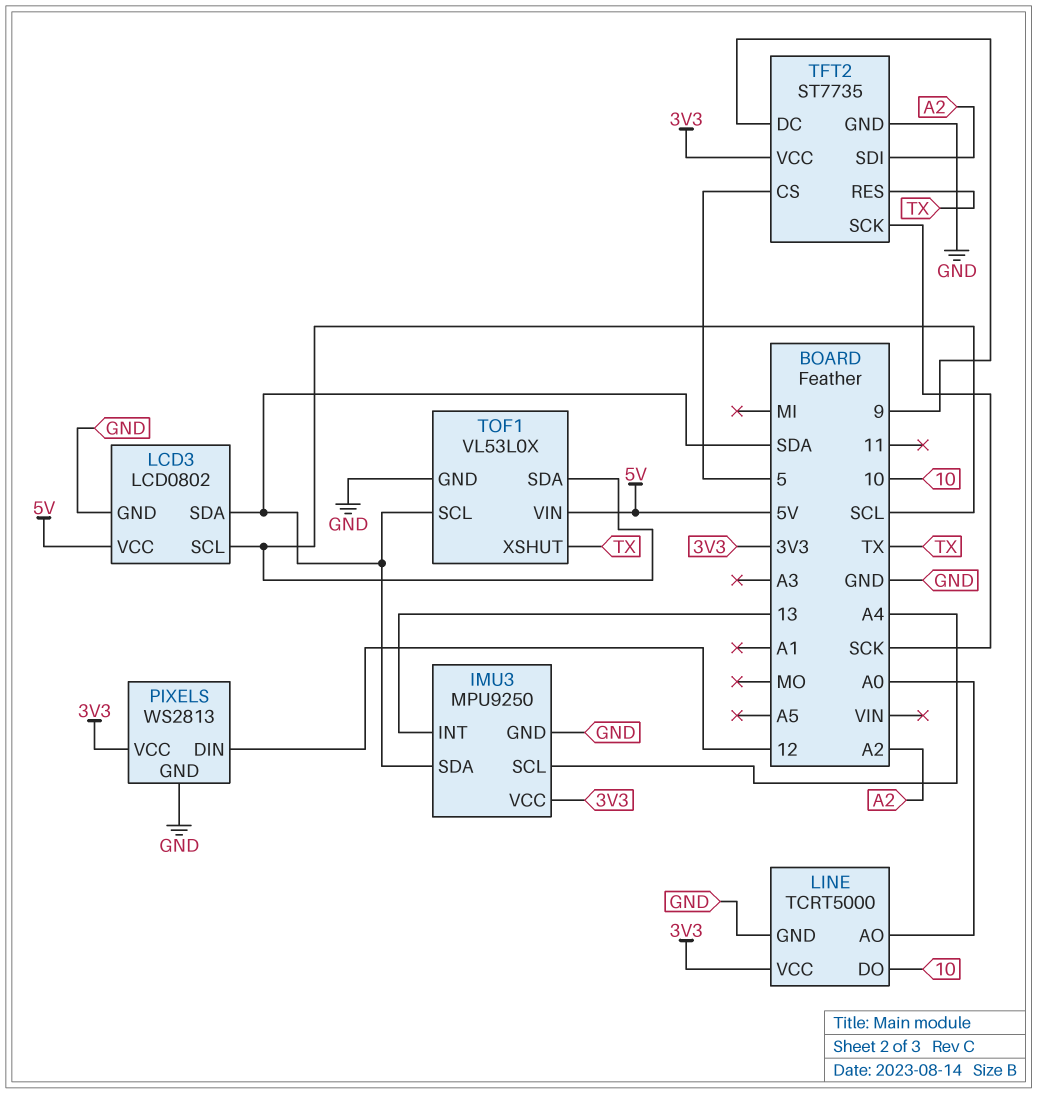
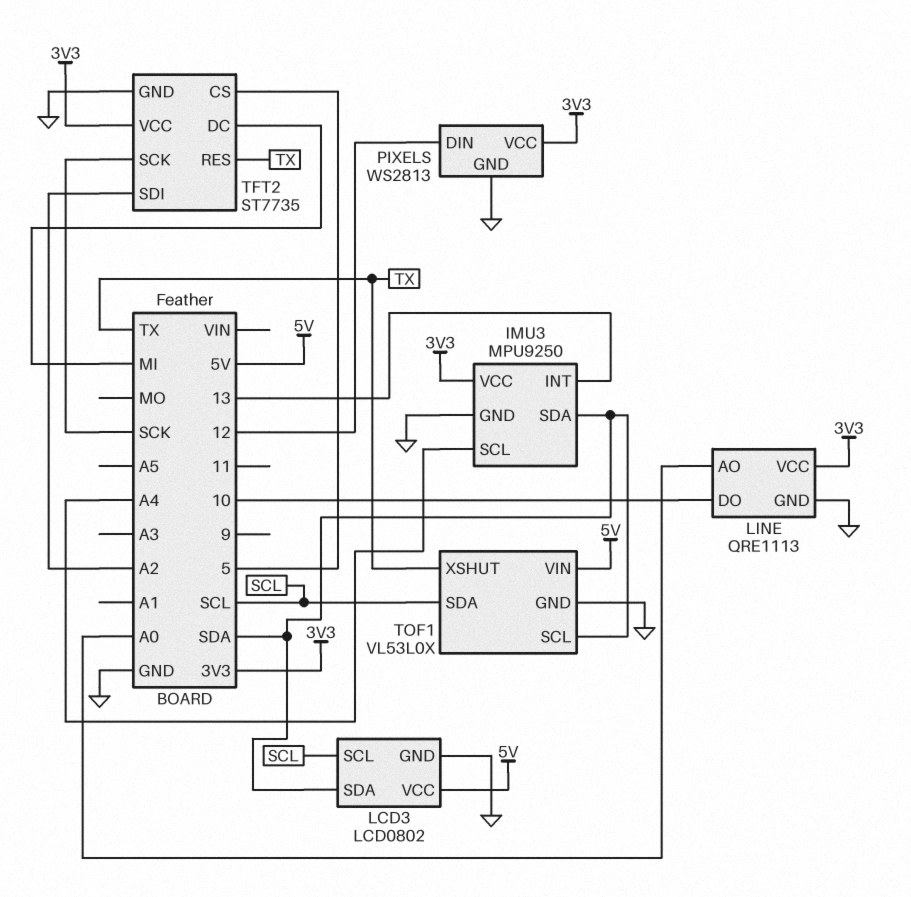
LINE: TCRT5000 -> QRE1113
TFT2 pin DC: 9 -> MI

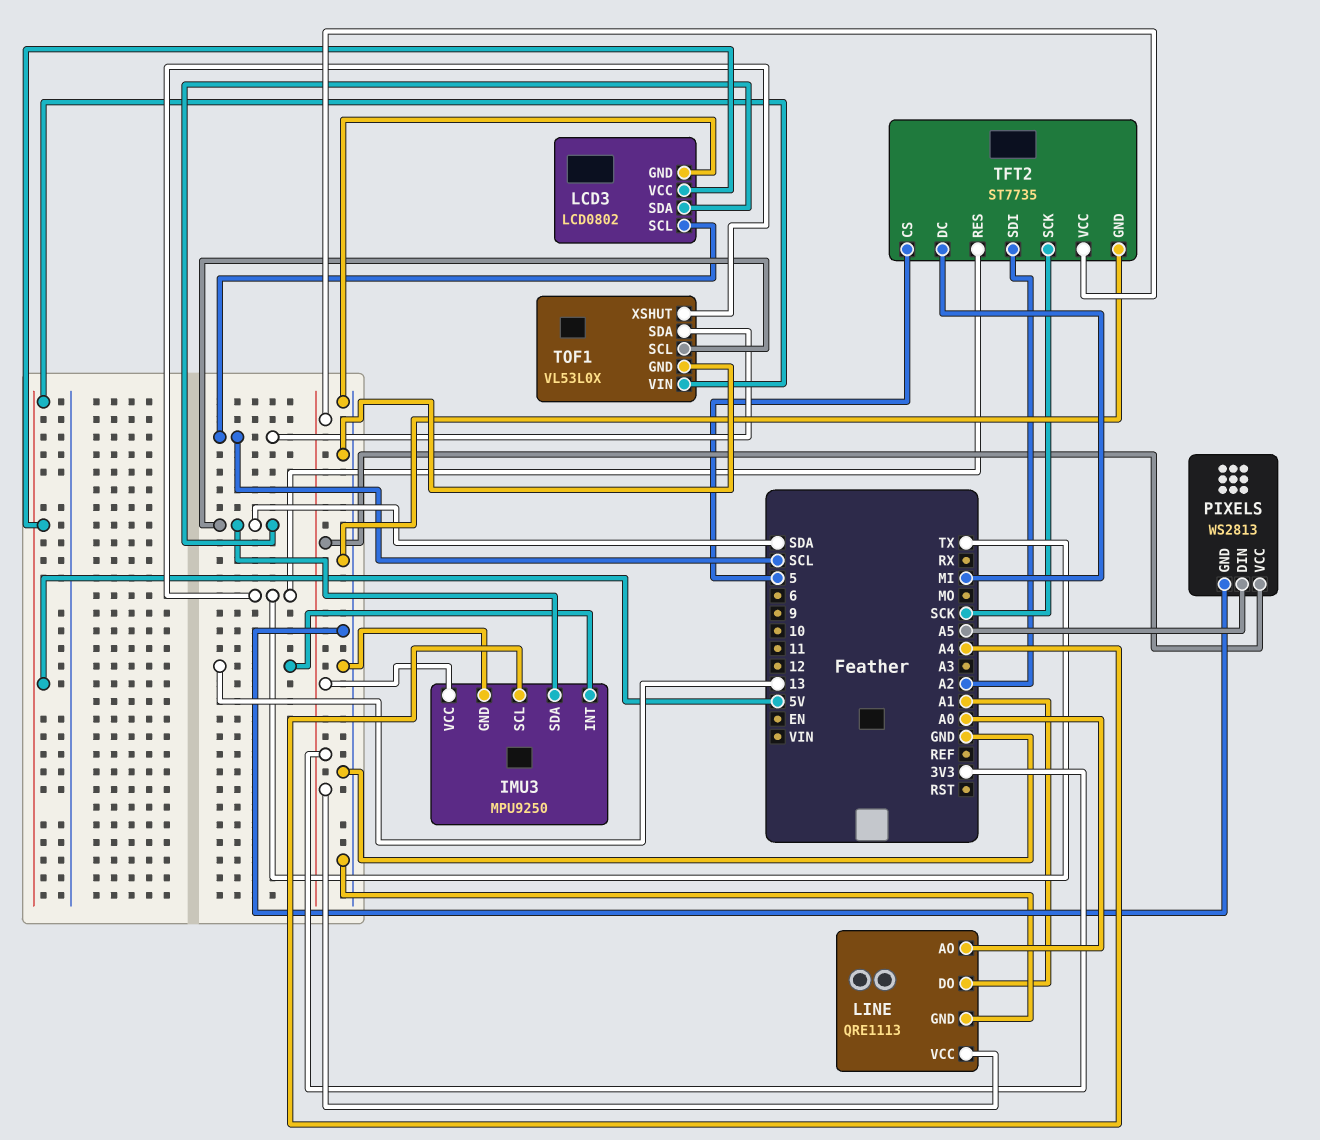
LINE pin DO: 10 -> A1
PIXELS pin DIN: 12 -> A5

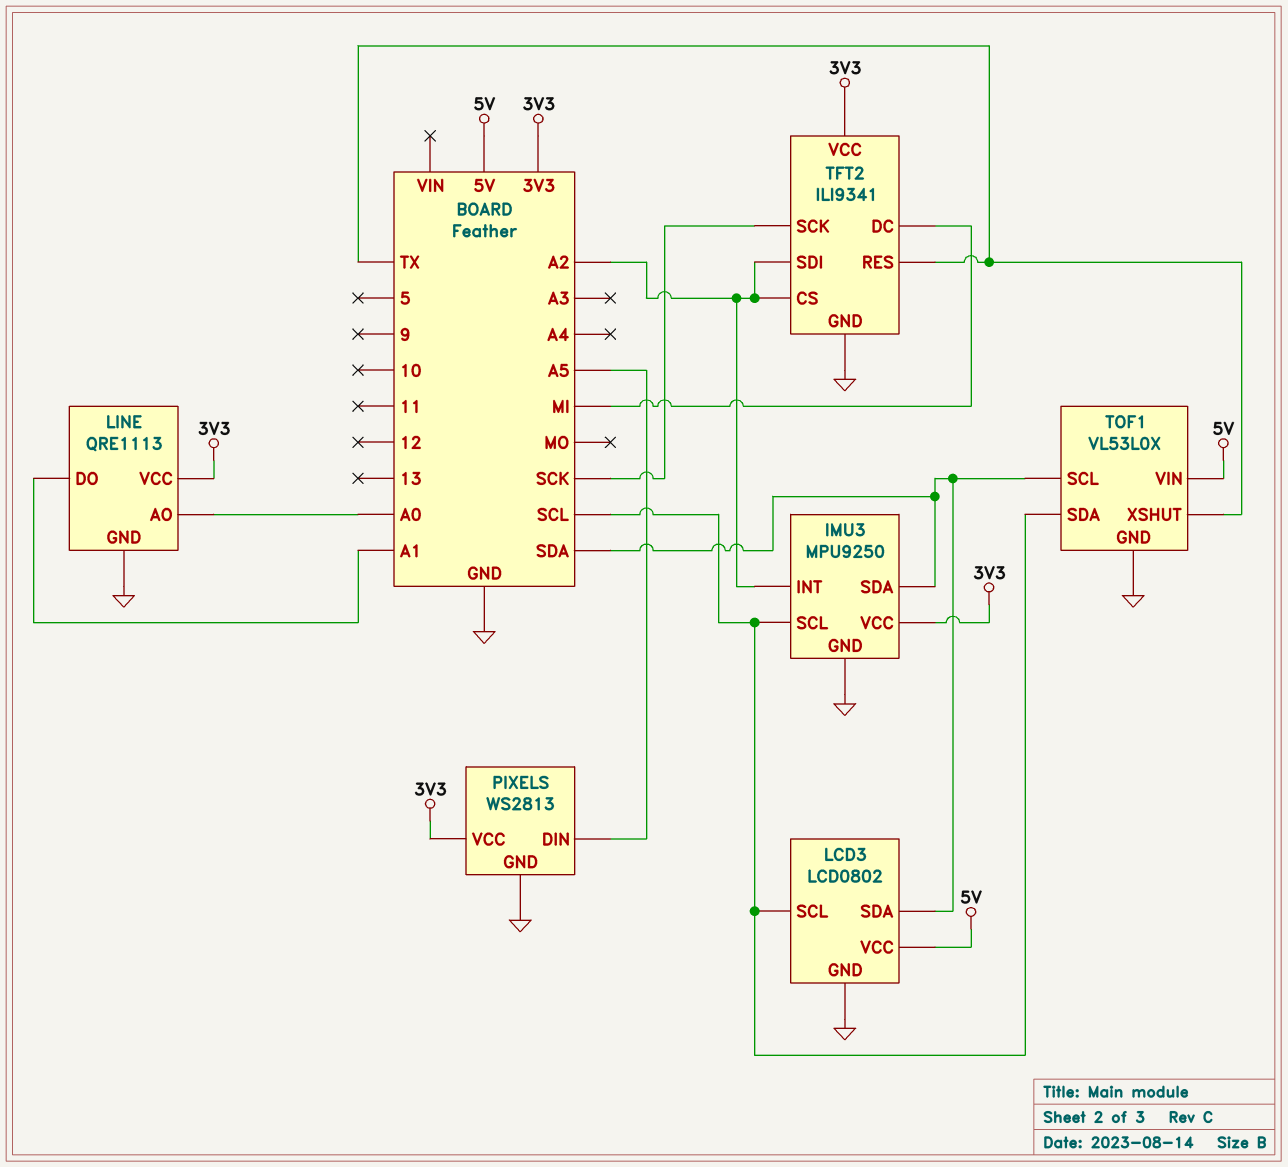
IMU3 pin INT: 13 -> A2
IMU3 pin SCL: A4 -> SCL
TFT2: ST7735 -> ILI9341
TFT2 pin CS: 5 -> A2

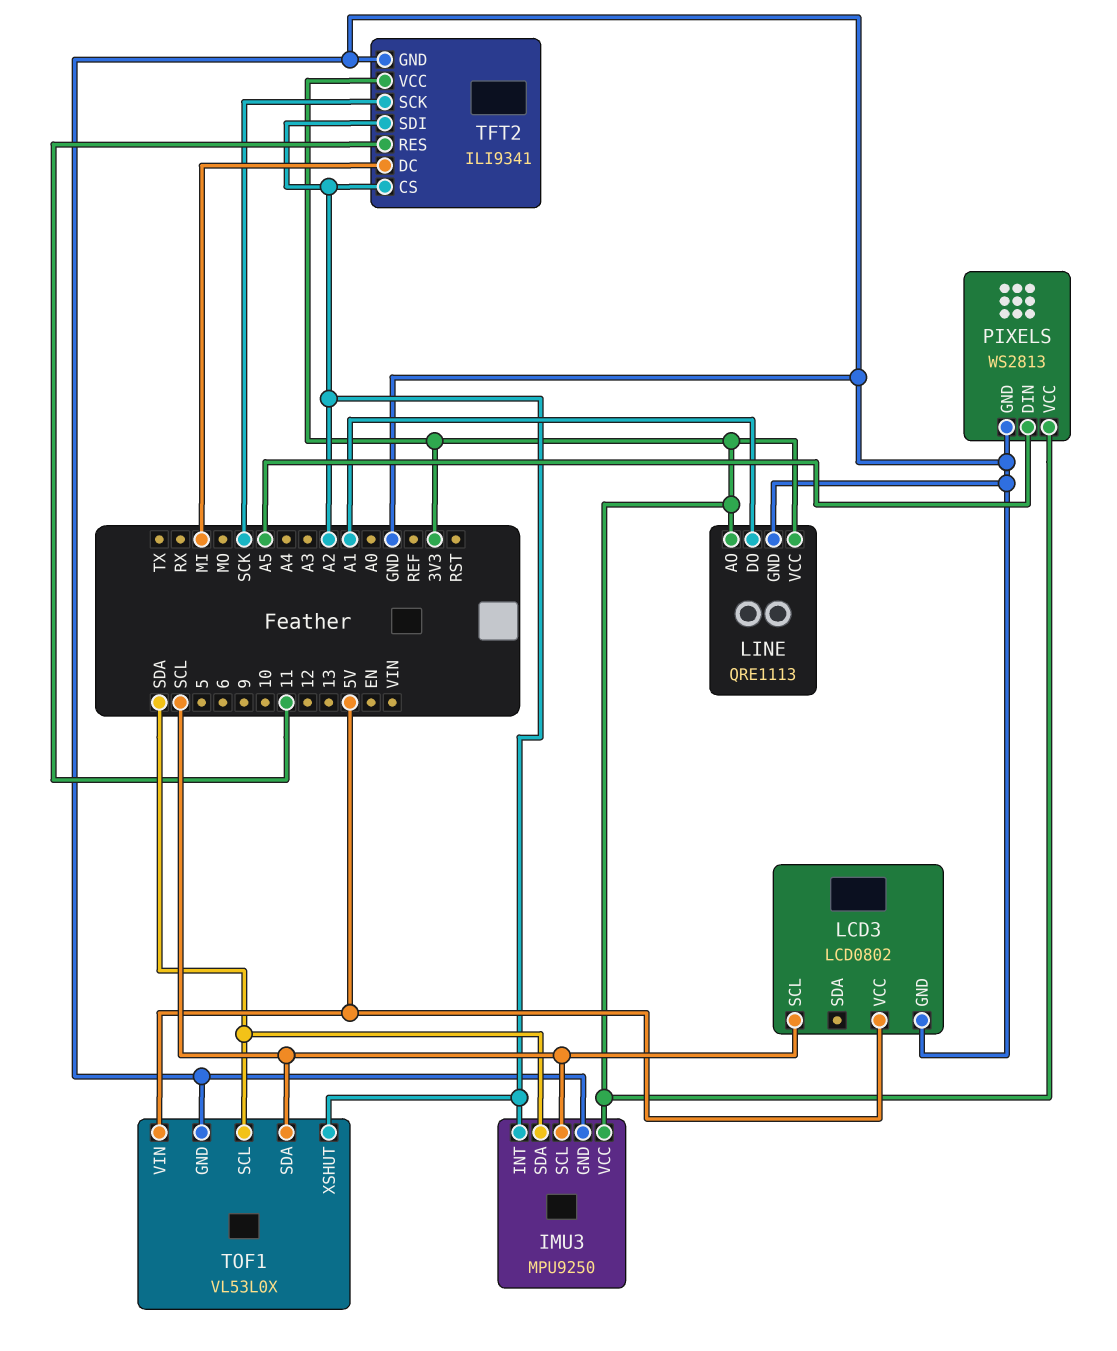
LCD3 pin SDA: SDA -> none
LINE pin AO: A0 -> 3V3
TFT2 pin RES: TX -> 11
TOF1 pin XSHUT: TX -> A2

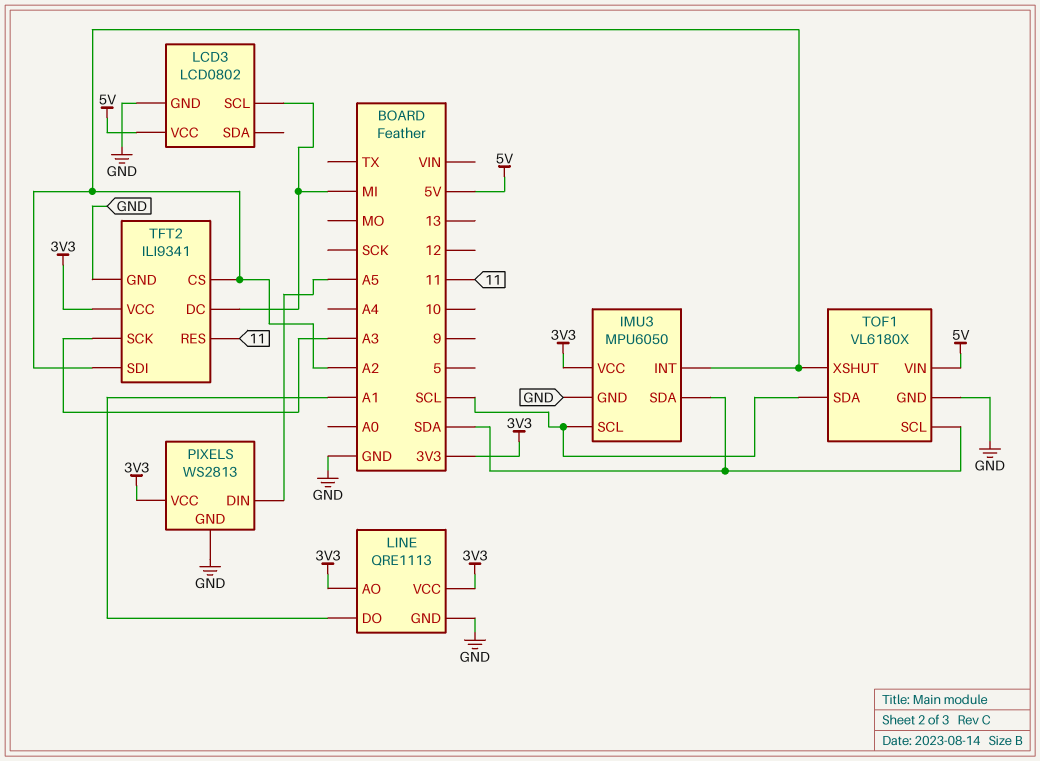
IMU3: MPU9250 -> MPU6050
LCD3 pin SCL: SCL -> MI
TFT2 pin SCK: SCK -> A3
TOF1: VL53L0X -> VL6180X

